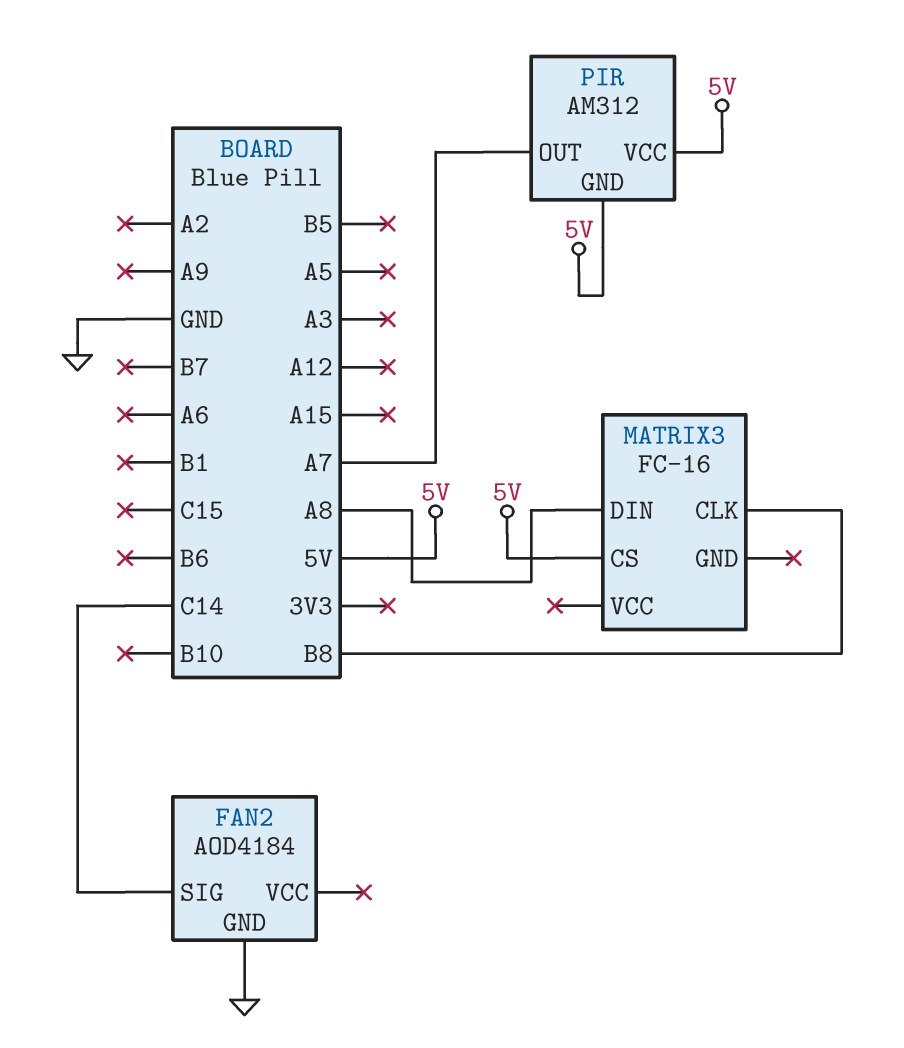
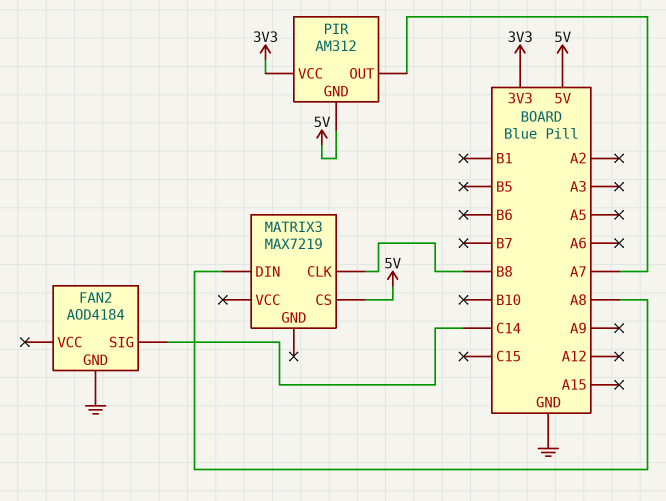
MATRIX3: FC-16 -> MAX7219
PIR pin VCC: 5V -> 3V3

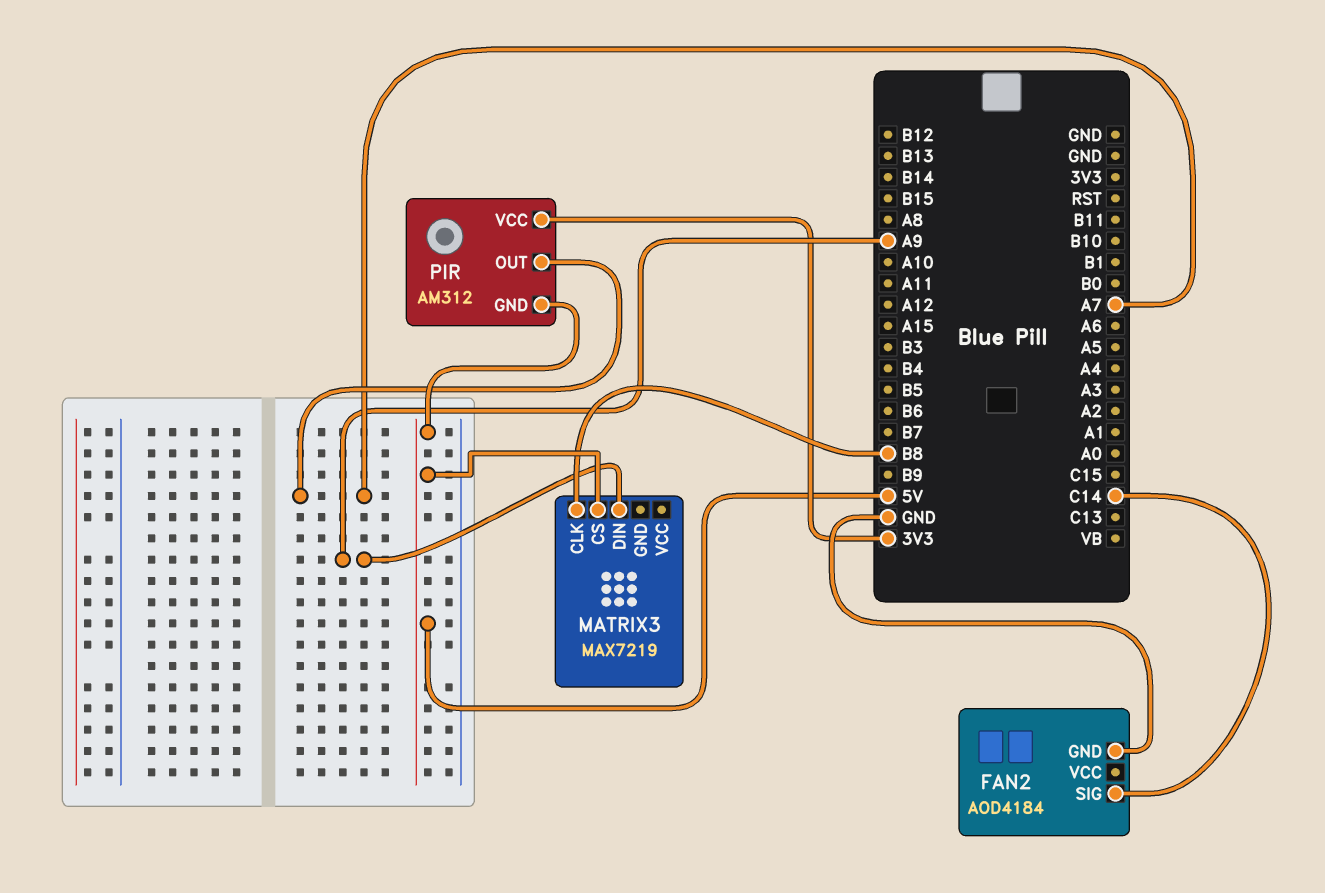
MATRIX3 pin DIN: A8 -> A9

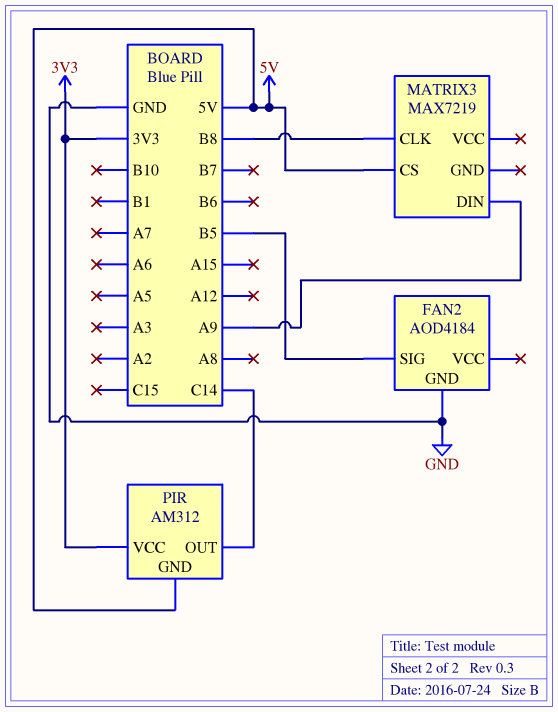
FAN2 pin SIG: C14 -> B5
PIR pin OUT: A7 -> C14

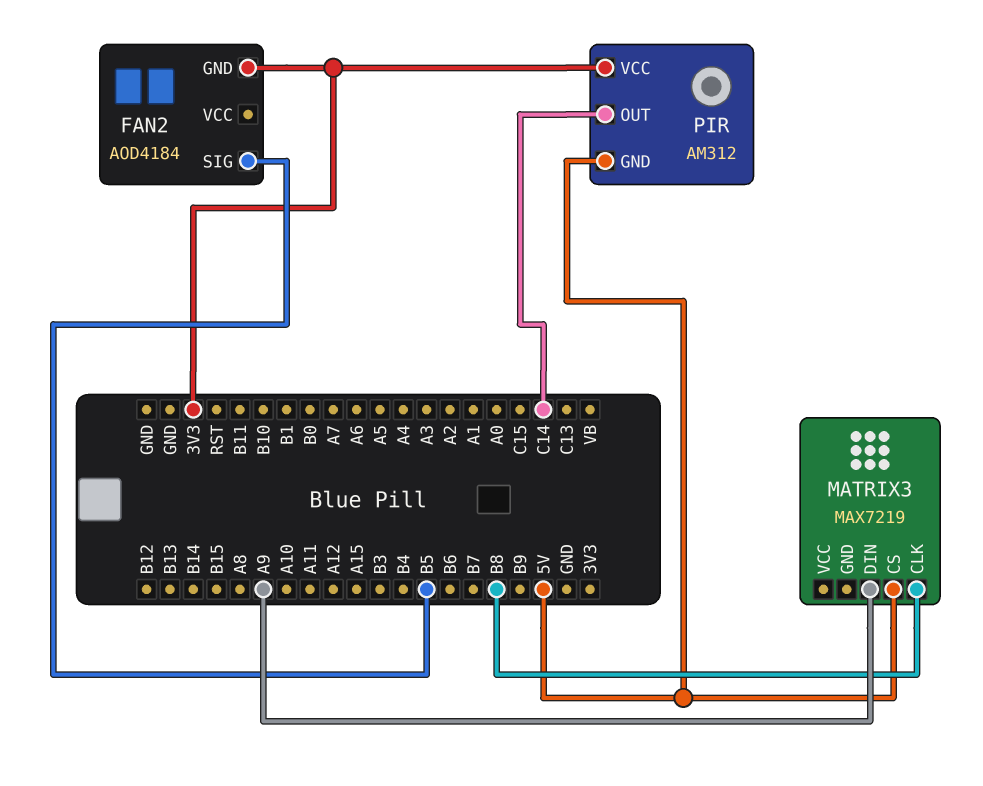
FAN2 pin GND: GND -> 3V3

